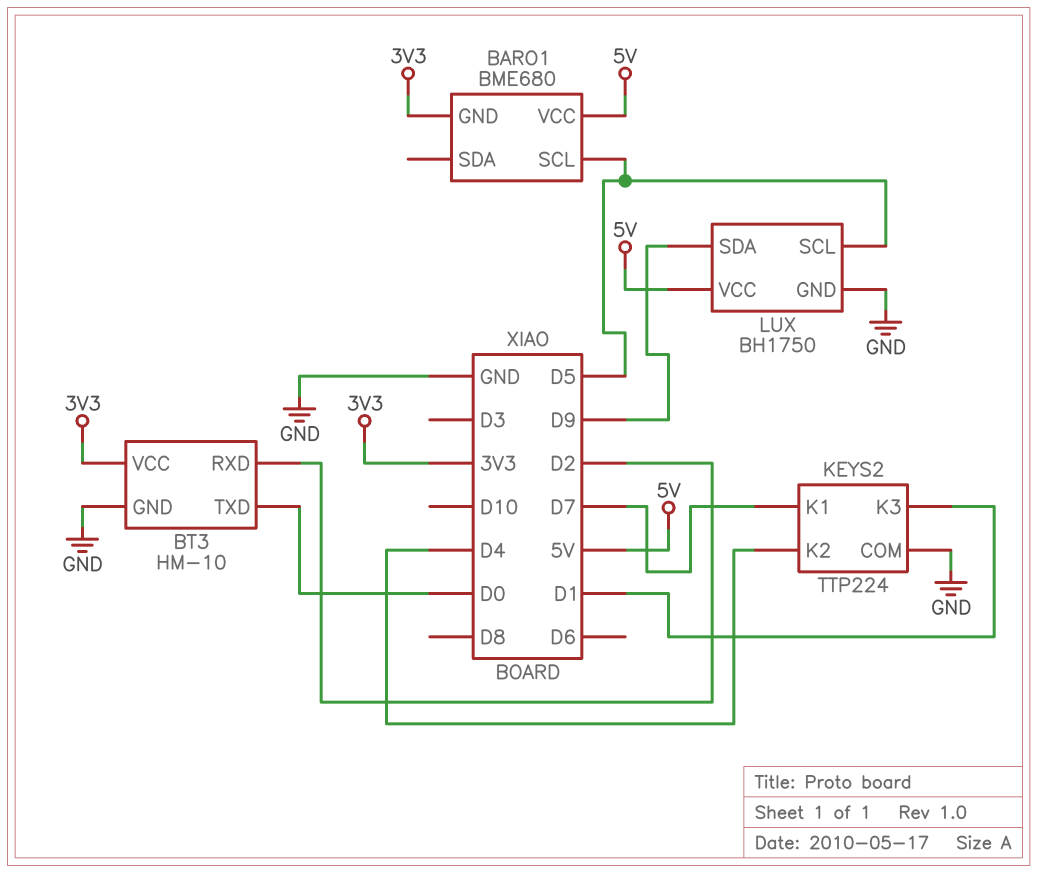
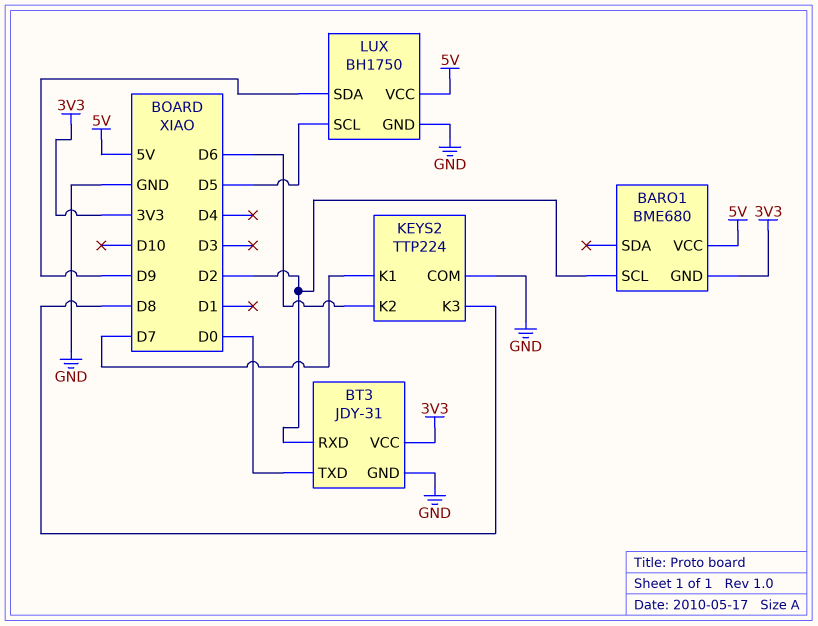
BARO1 pin SCL: D5 -> D2
BT3: HM-10 -> JDY-31
KEYS2 pin K2: D4 -> D6
KEYS2 pin K3: D1 -> D8

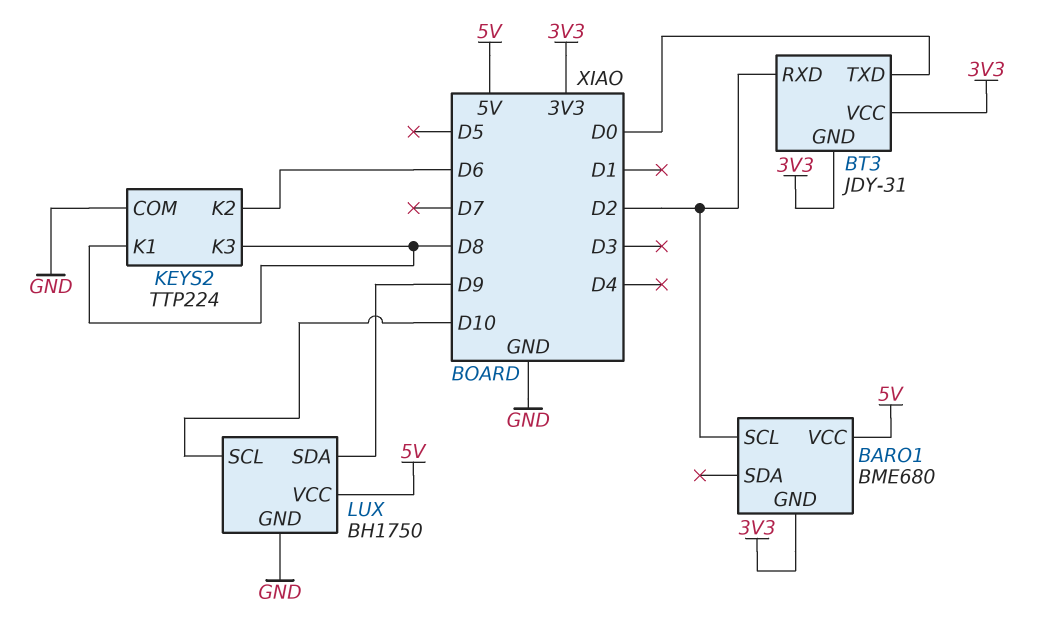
BT3 pin GND: GND -> 3V3
KEYS2 pin K1: D7 -> D8
LUX pin SCL: D5 -> D10

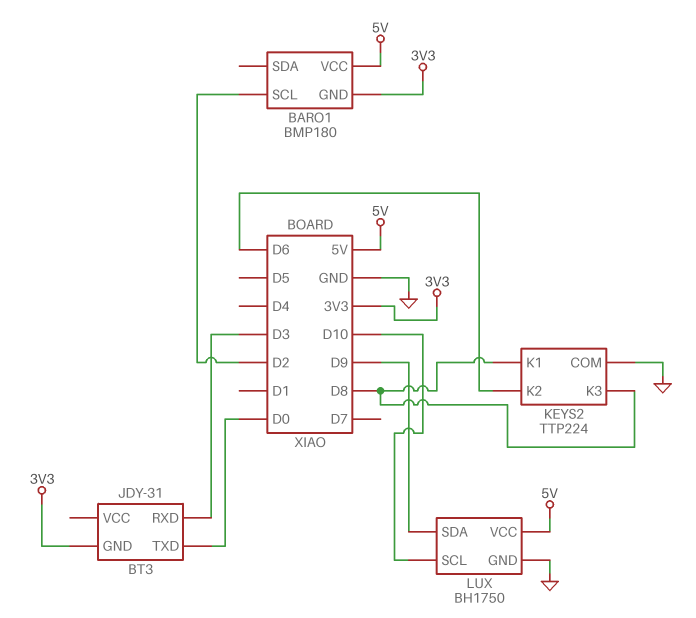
BARO1: BME680 -> BMP180
BT3 pin RXD: D2 -> D3
BT3 pin VCC: 3V3 -> none

